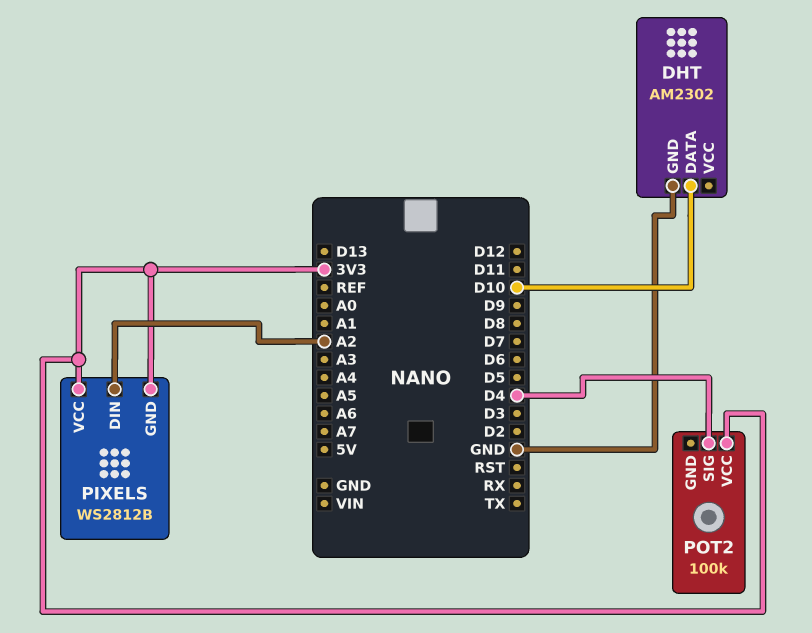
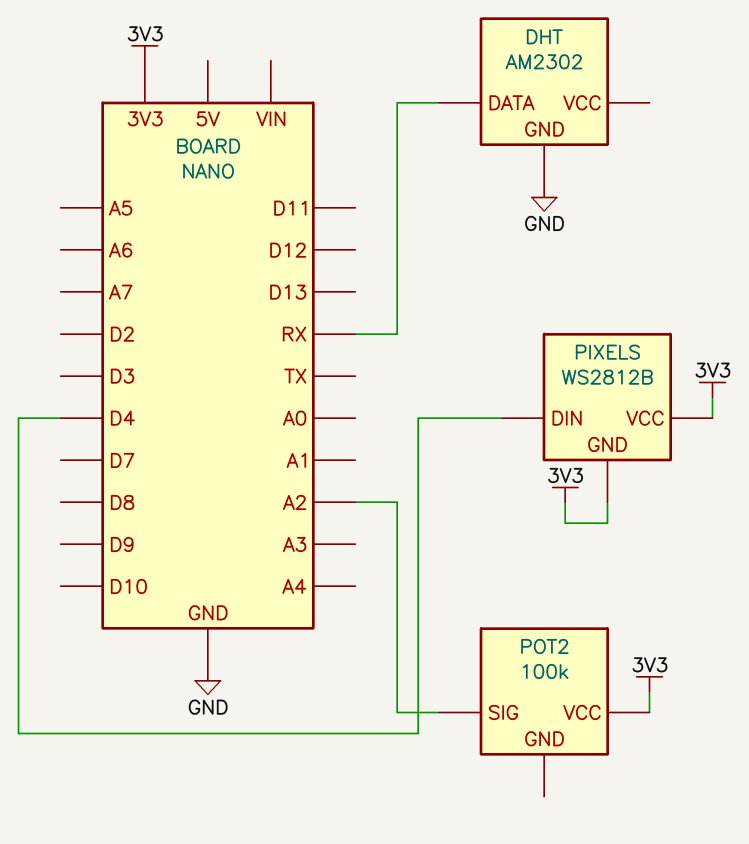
DHT pin DATA: D10 -> RX
PIXELS pin DIN: A2 -> D4
POT2 pin SIG: D4 -> A2

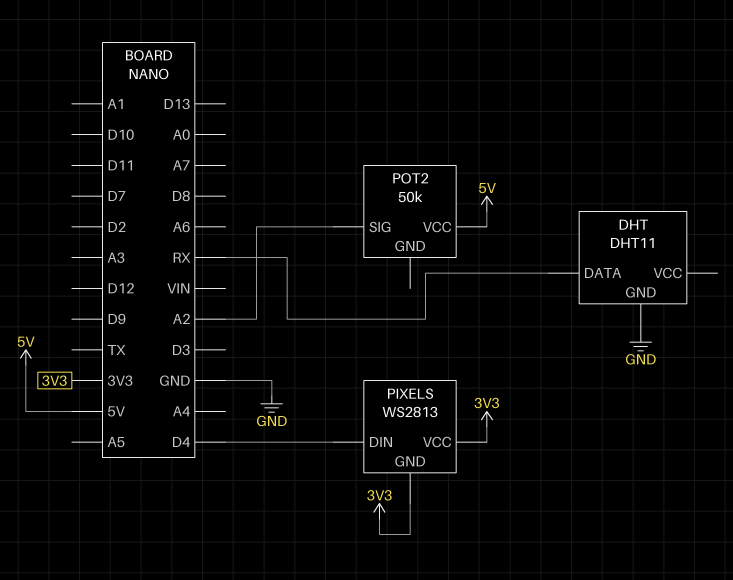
DHT: AM2302 -> DHT11
PIXELS: WS2812B -> WS2813
POT2: 100k -> 50k
POT2 pin VCC: 3V3 -> 5V

